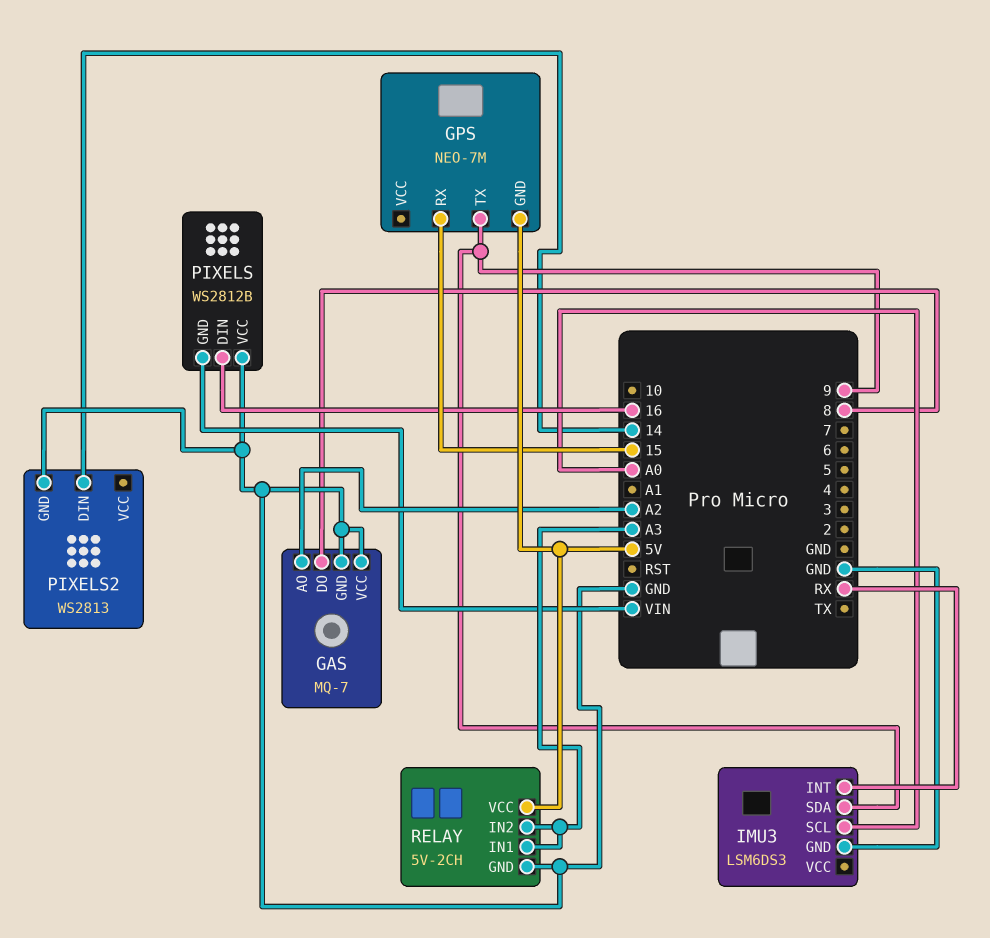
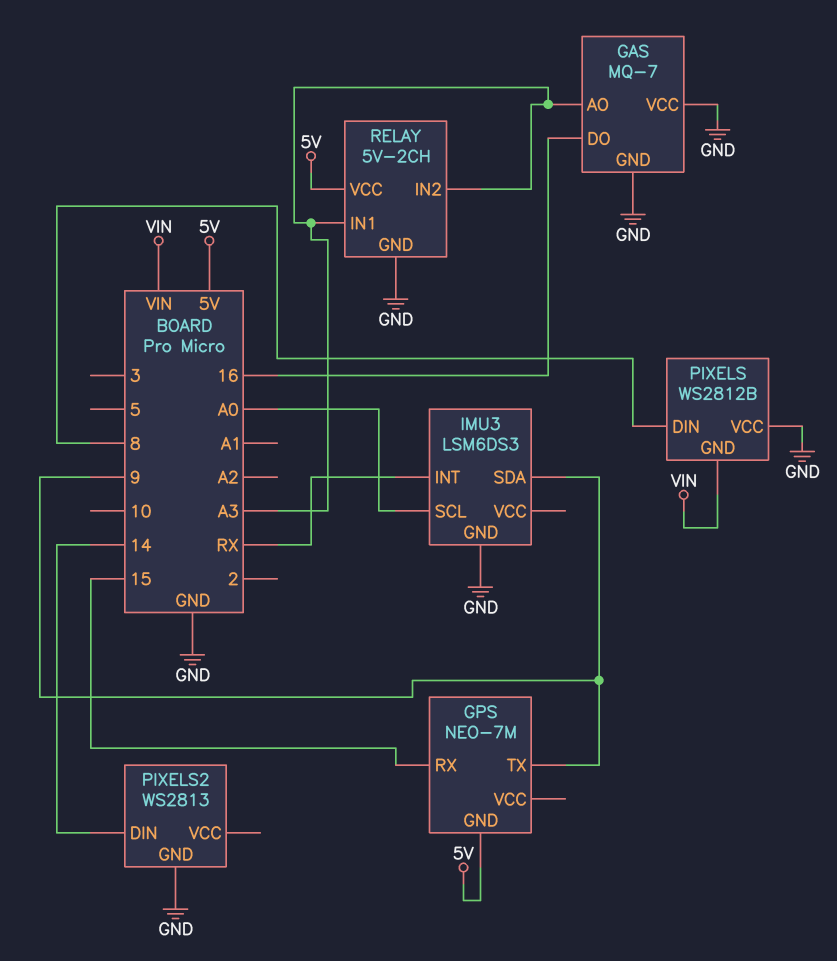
GAS pin AO: A2 -> A3
GAS pin DO: 8 -> 16
PIXELS pin DIN: 16 -> 8

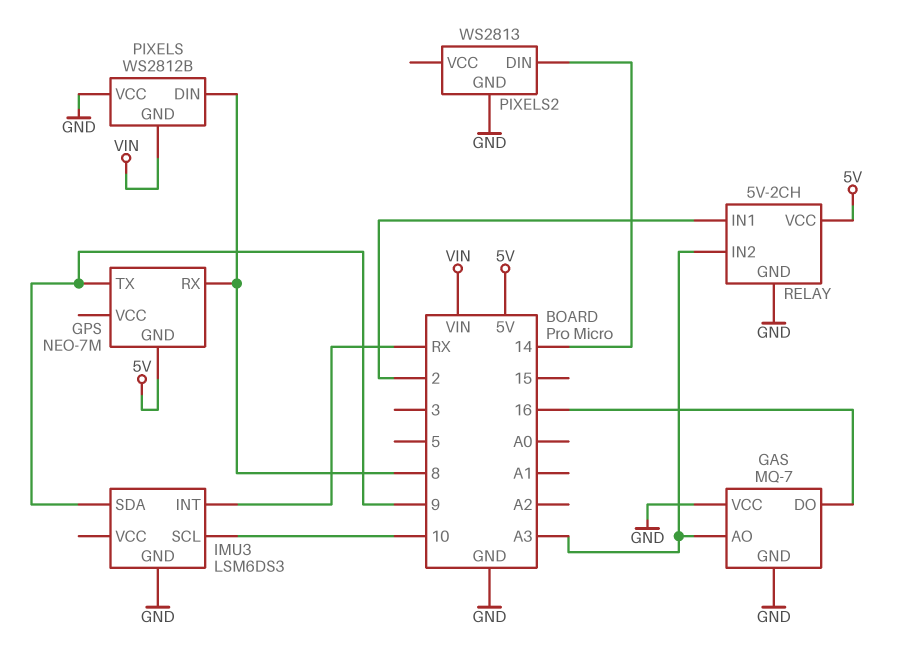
GPS pin RX: 15 -> 8
IMU3 pin SCL: A0 -> 10
RELAY pin IN1: A3 -> 2

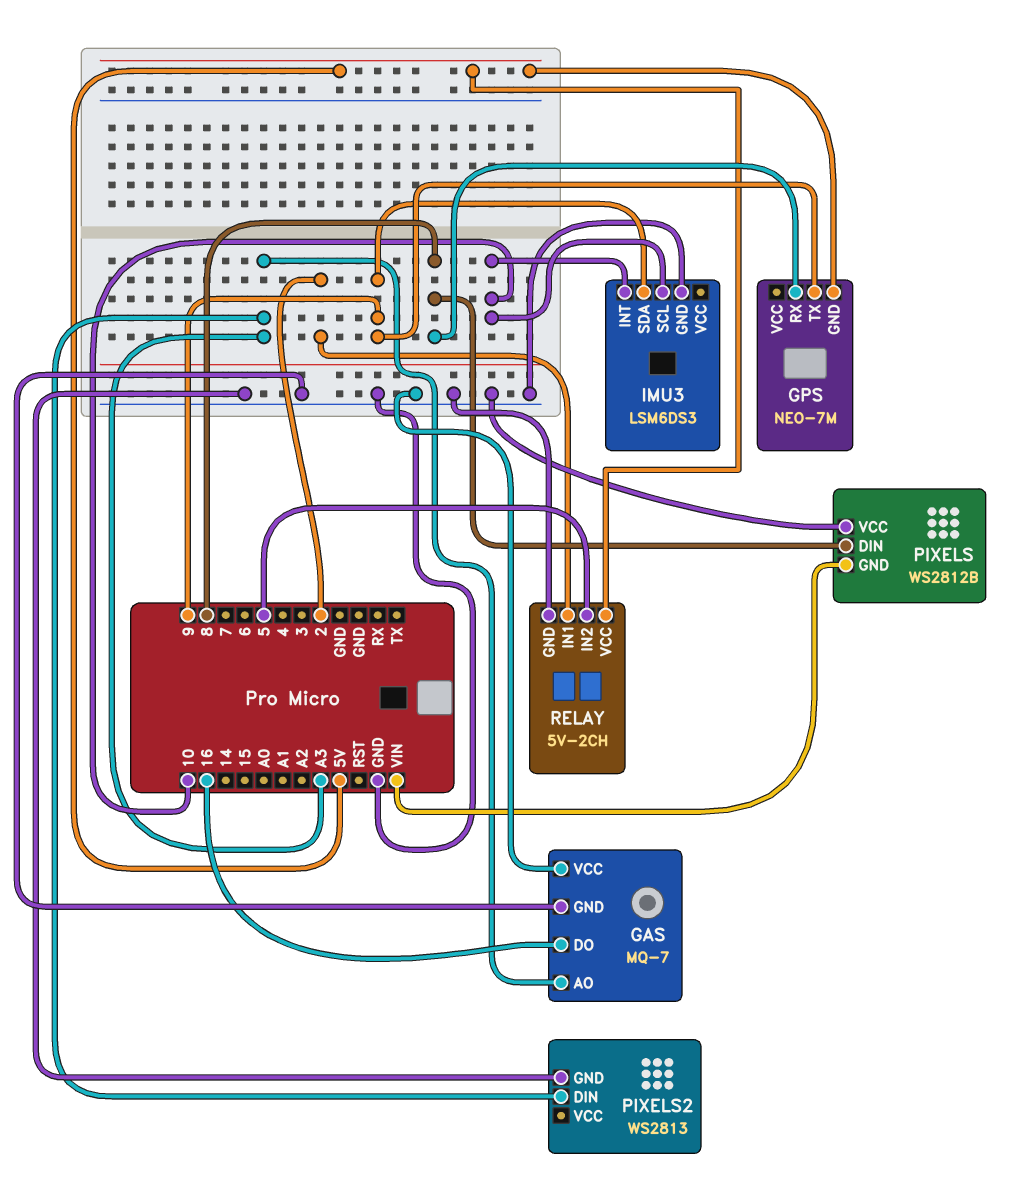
IMU3 pin INT: RX -> 10
PIXELS2 pin DIN: 14 -> A3
RELAY pin IN2: A3 -> 5

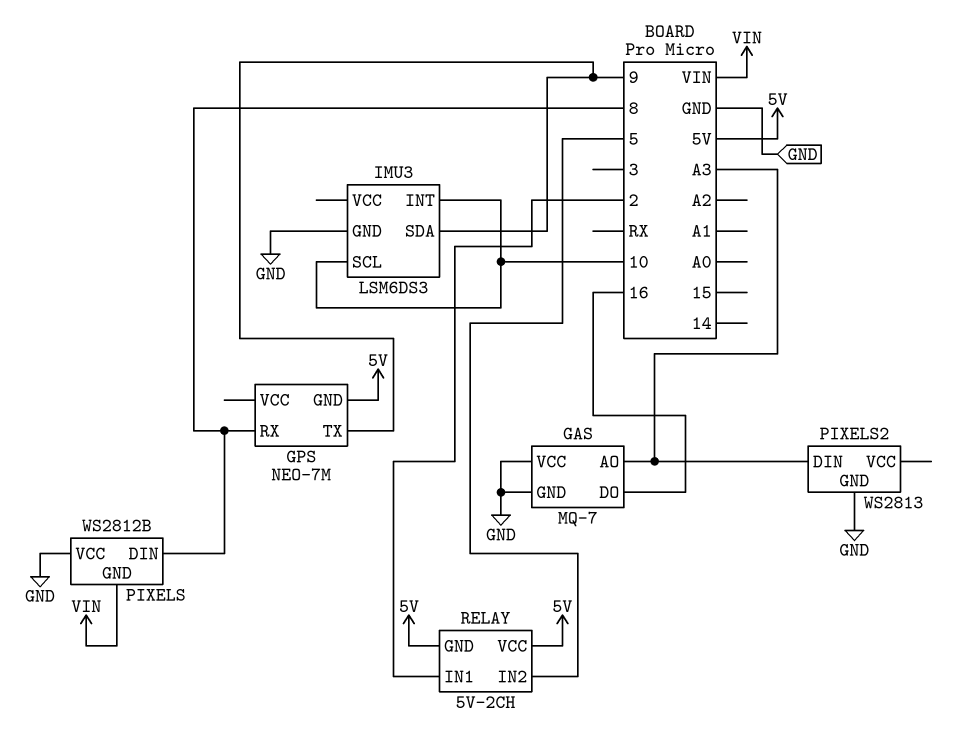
RELAY pin GND: GND -> 5V

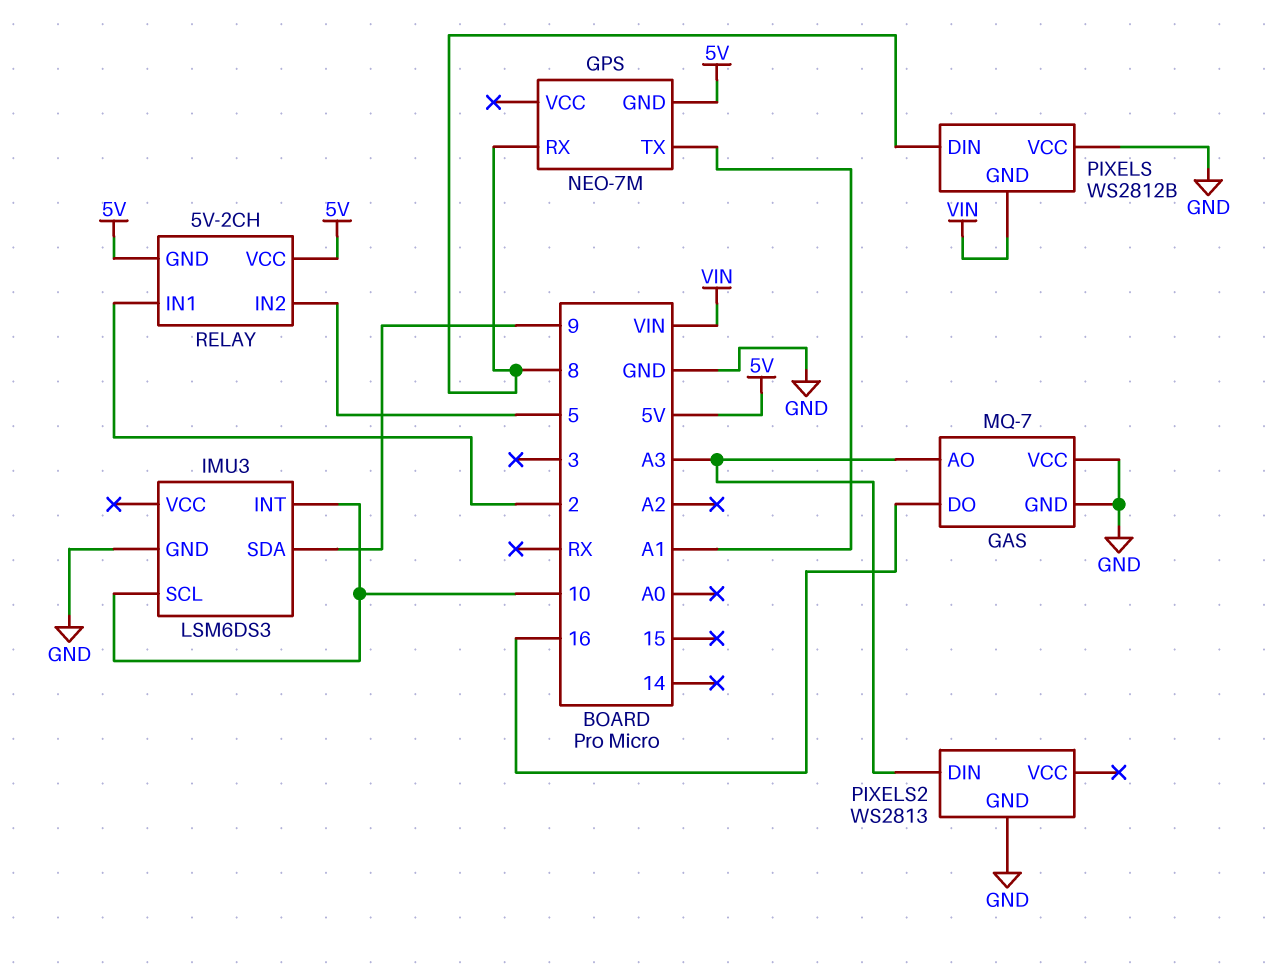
GPS pin TX: 9 -> A1

